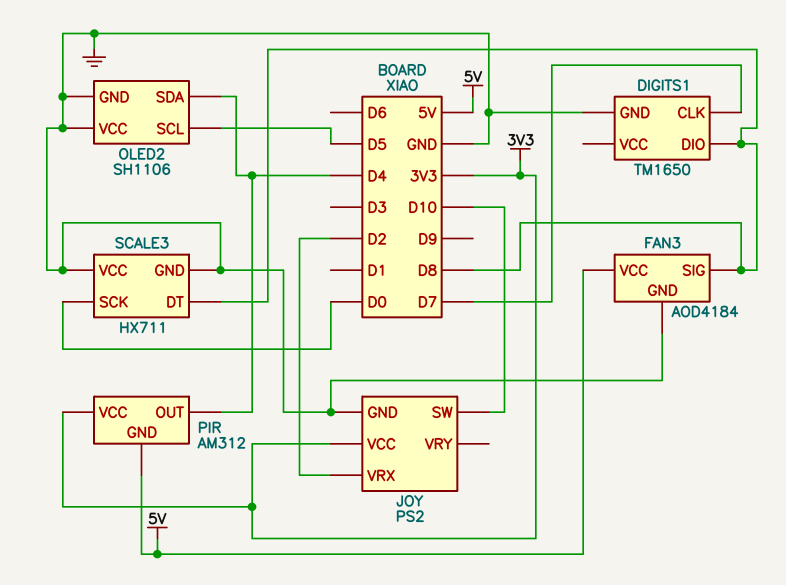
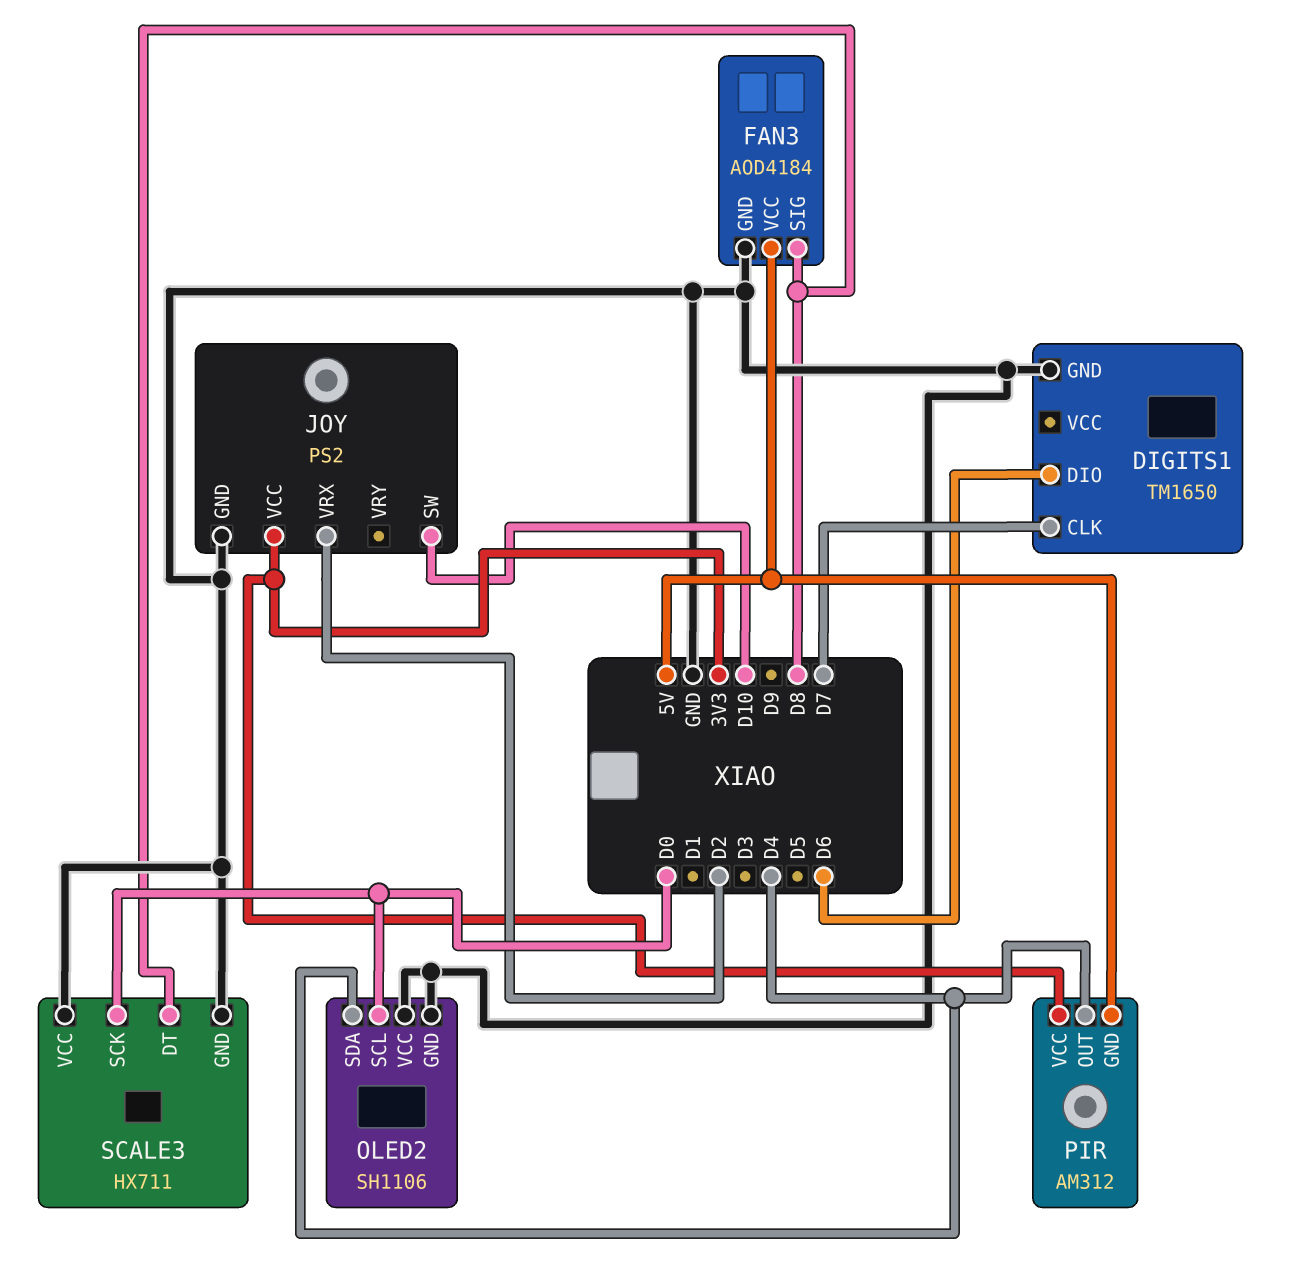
DIGITS1 pin DIO: D8 -> D6
OLED2 pin SCL: D5 -> D0

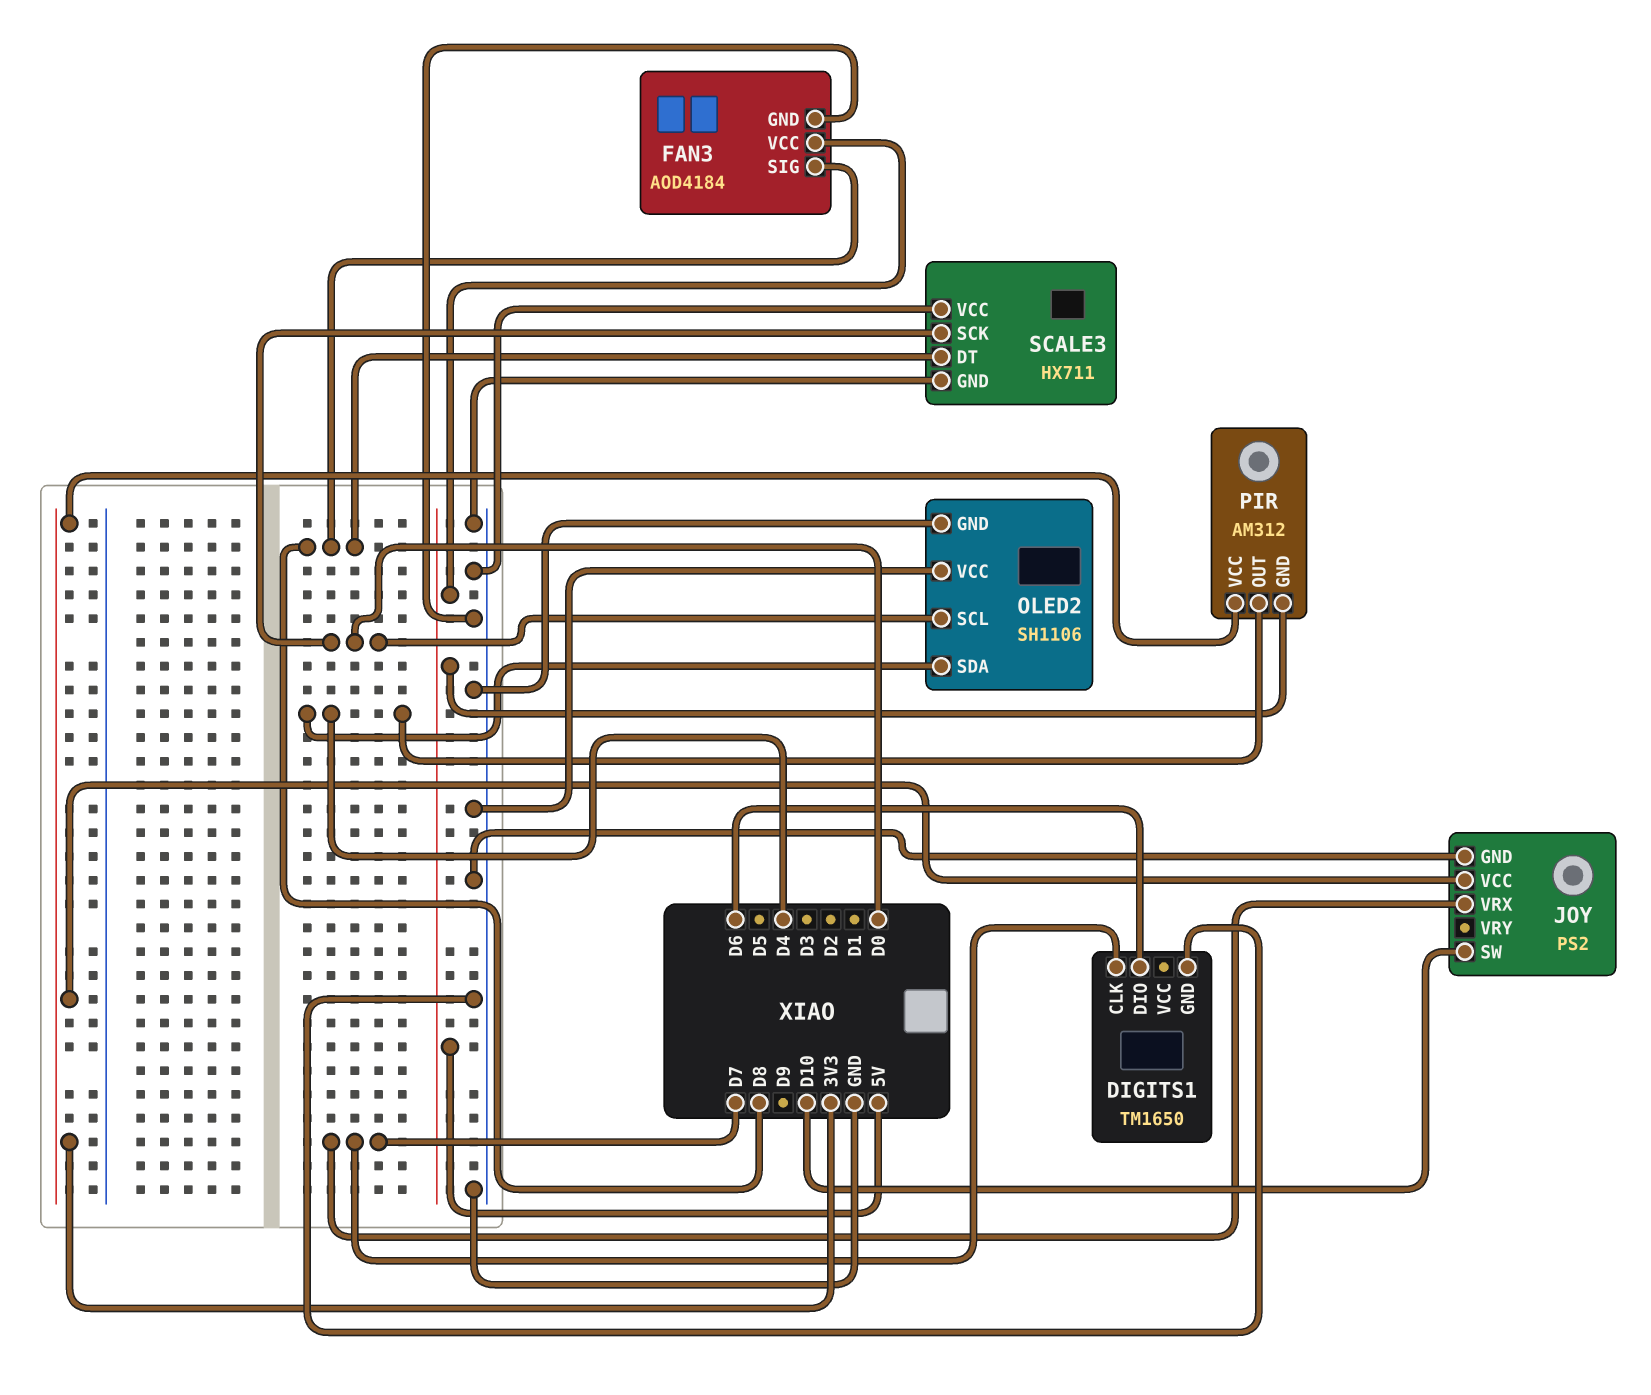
JOY pin VRX: D2 -> D7

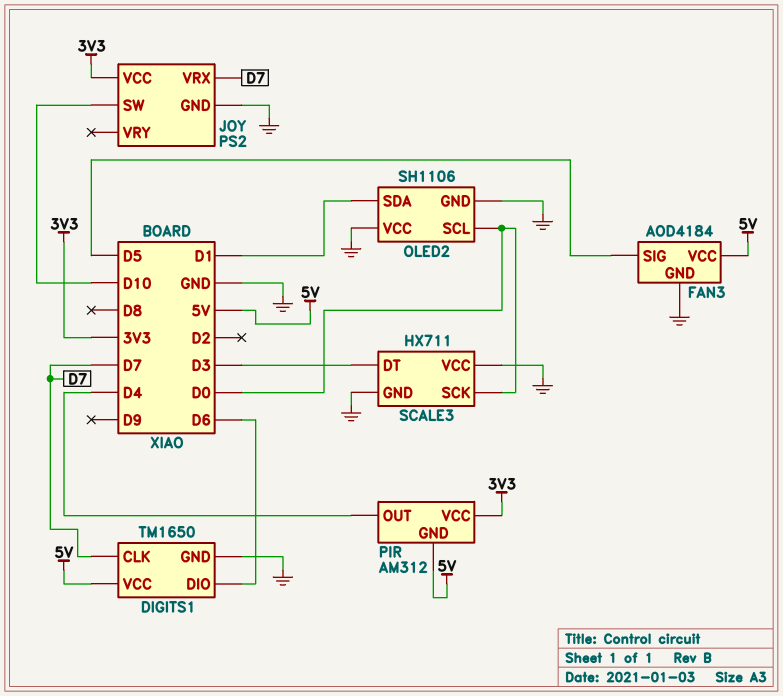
DIGITS1 pin VCC: none -> 5V
FAN3 pin SIG: D8 -> D5
OLED2 pin SDA: D4 -> D1
SCALE3 pin DT: D8 -> D3

